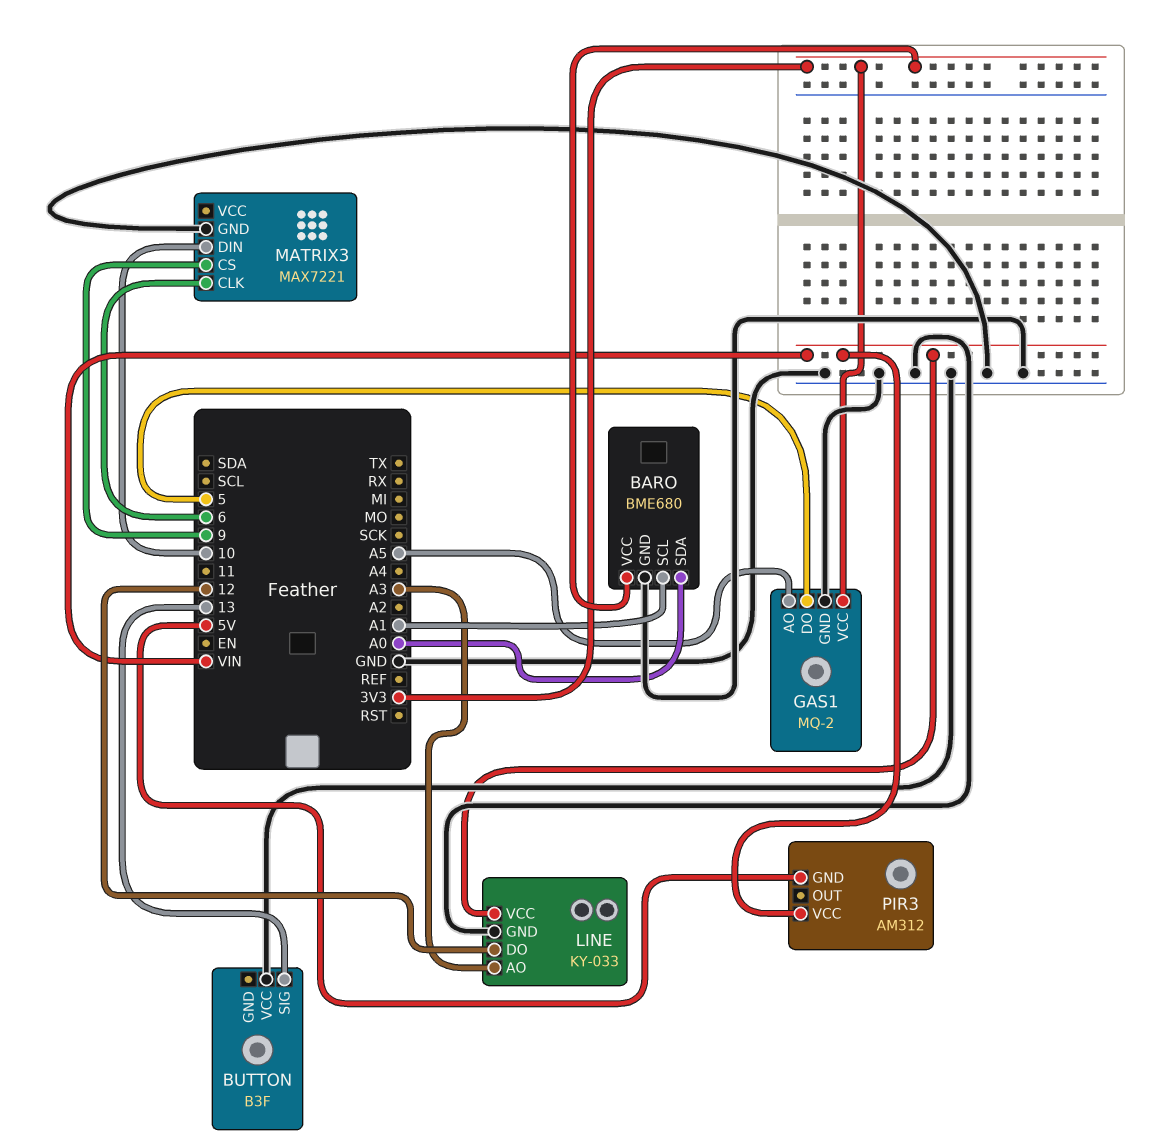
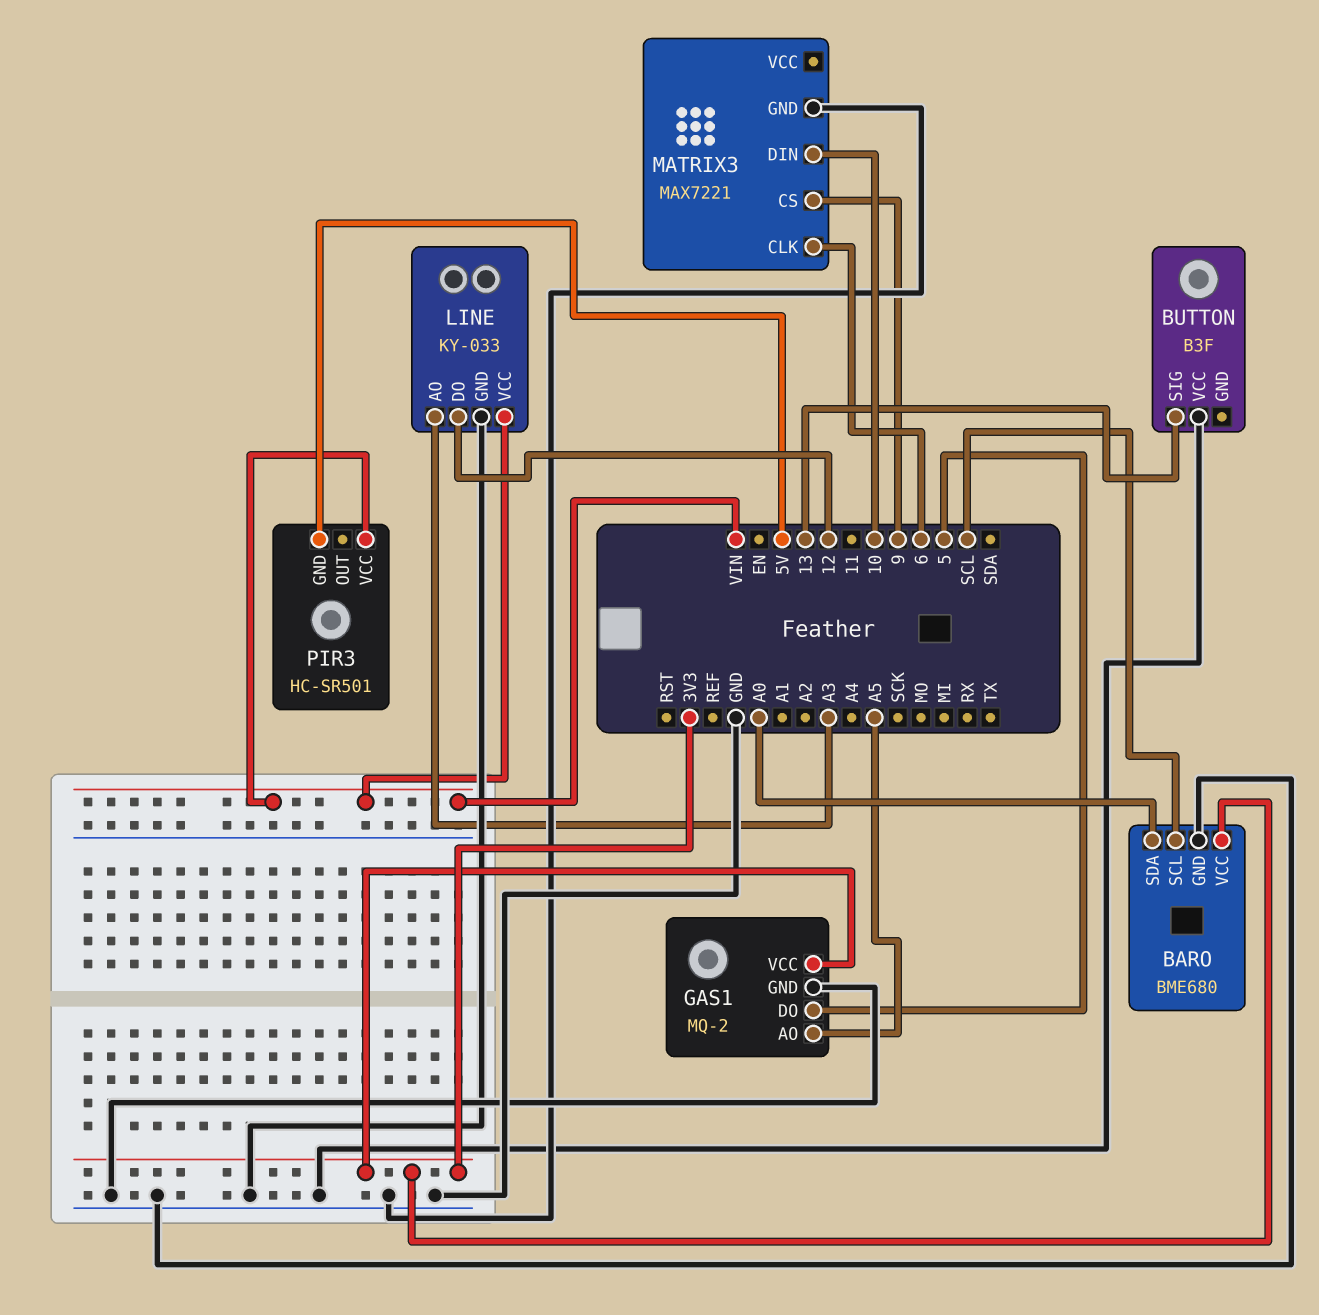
BARO pin SCL: A1 -> SCL
PIR3: AM312 -> HC-SR501

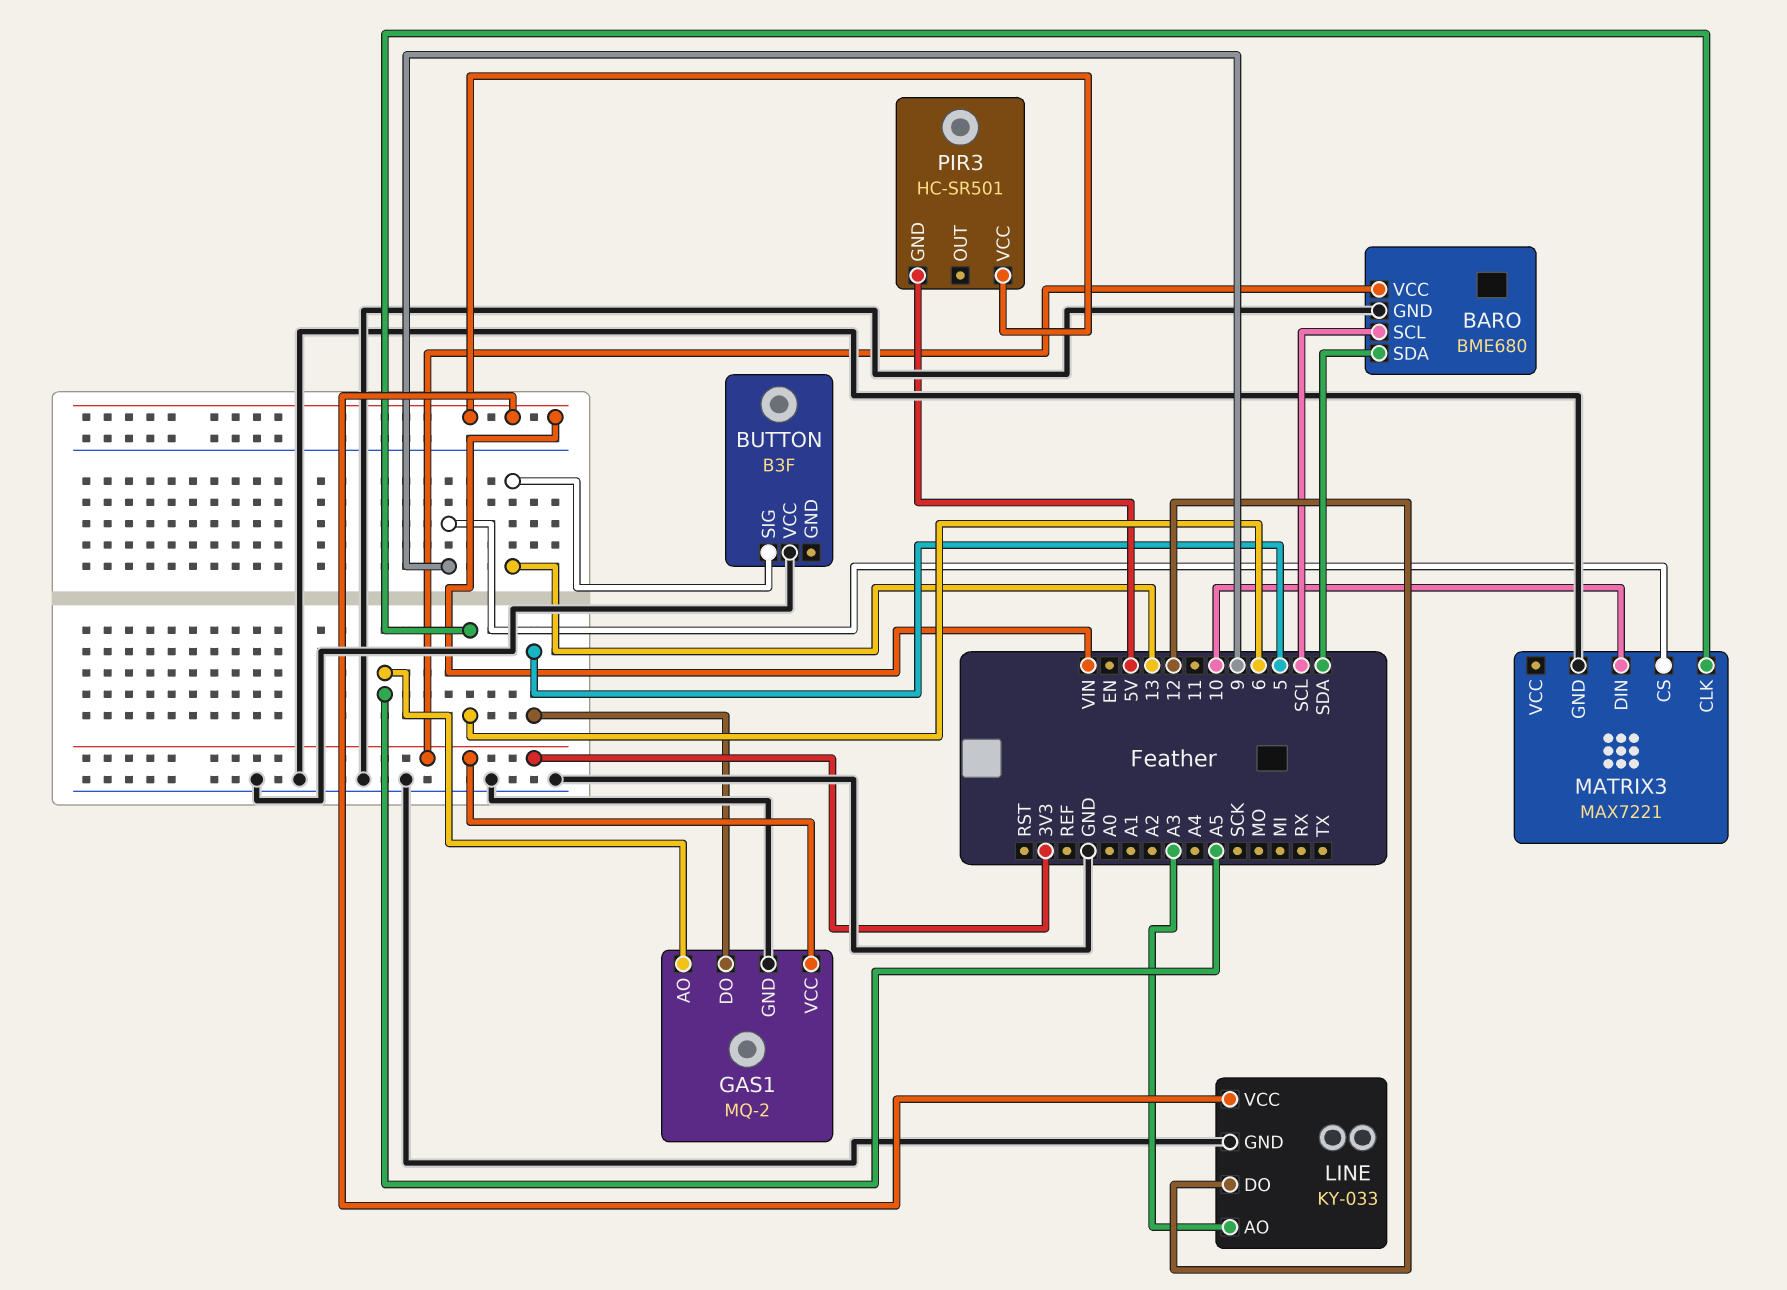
BARO pin SDA: A0 -> SDA

